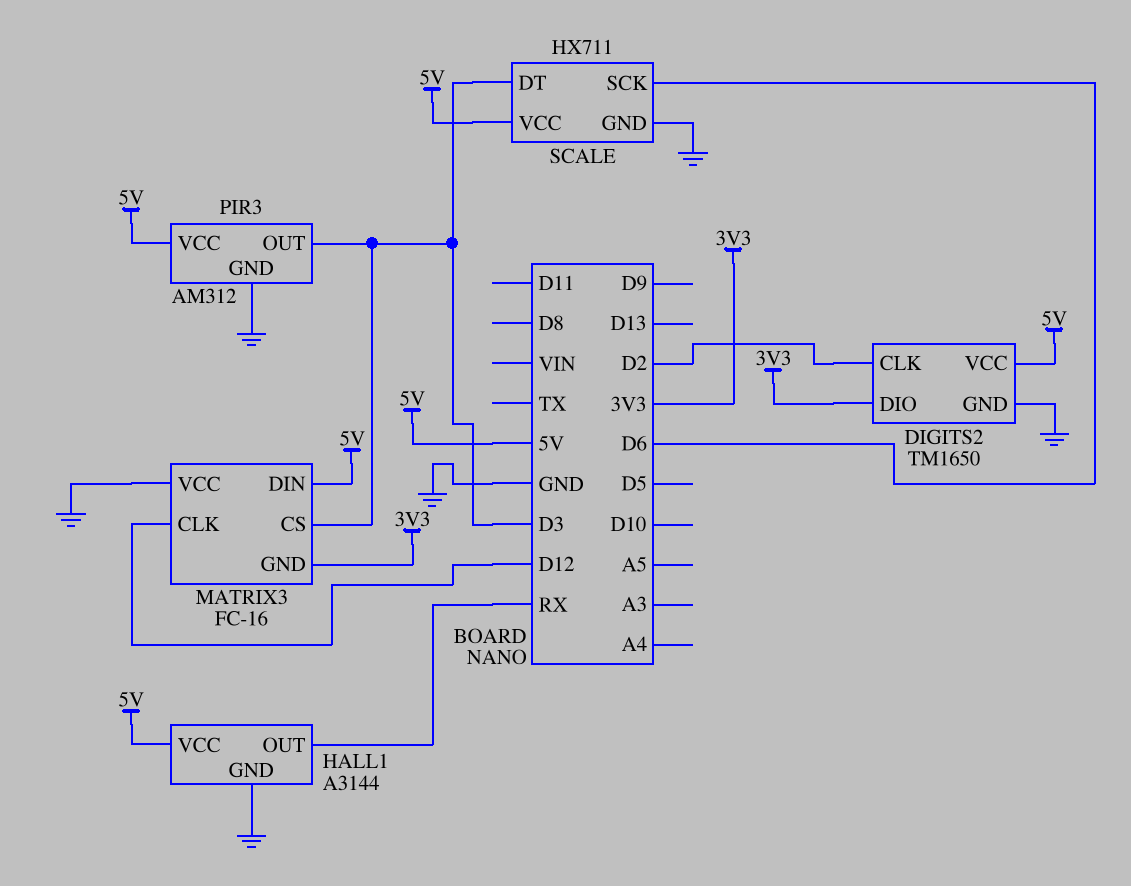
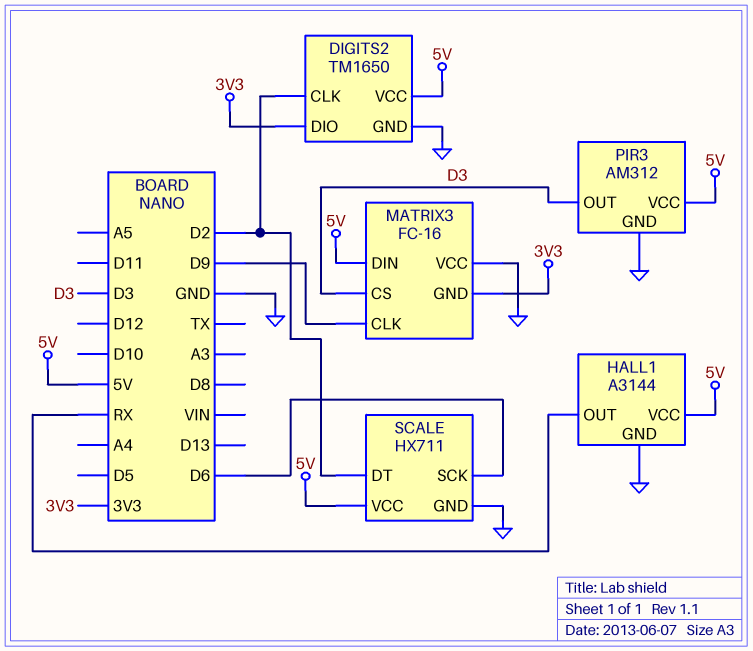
MATRIX3 pin CLK: D12 -> D9
SCALE pin DT: D3 -> D2

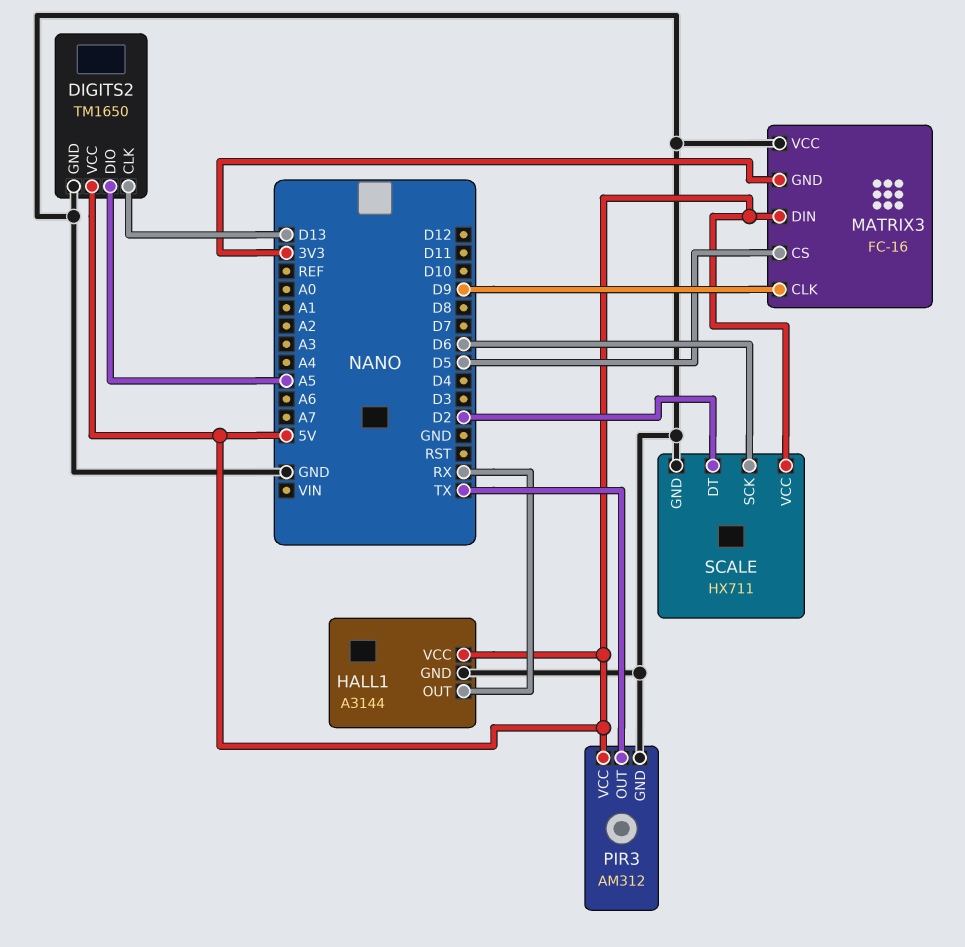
DIGITS2 pin CLK: D2 -> D13
DIGITS2 pin DIO: 3V3 -> A5
MATRIX3 pin CS: D3 -> D5
PIR3 pin OUT: D3 -> TX

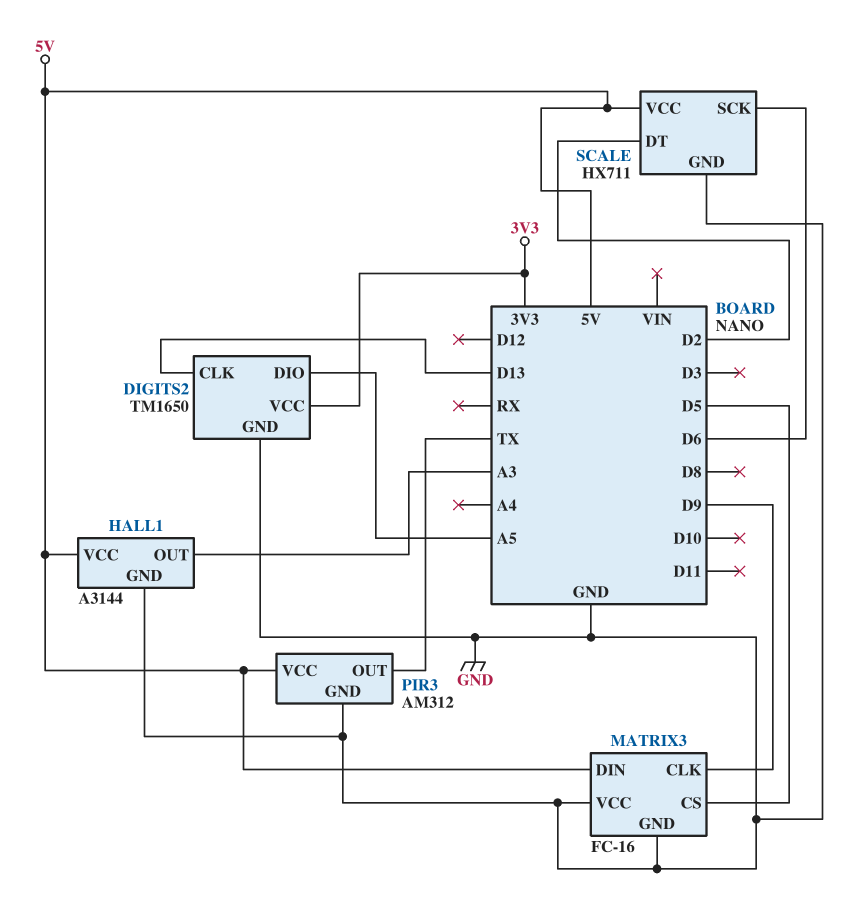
DIGITS2 pin VCC: 5V -> 3V3
HALL1 pin OUT: RX -> A3
MATRIX3 pin GND: 3V3 -> GND

